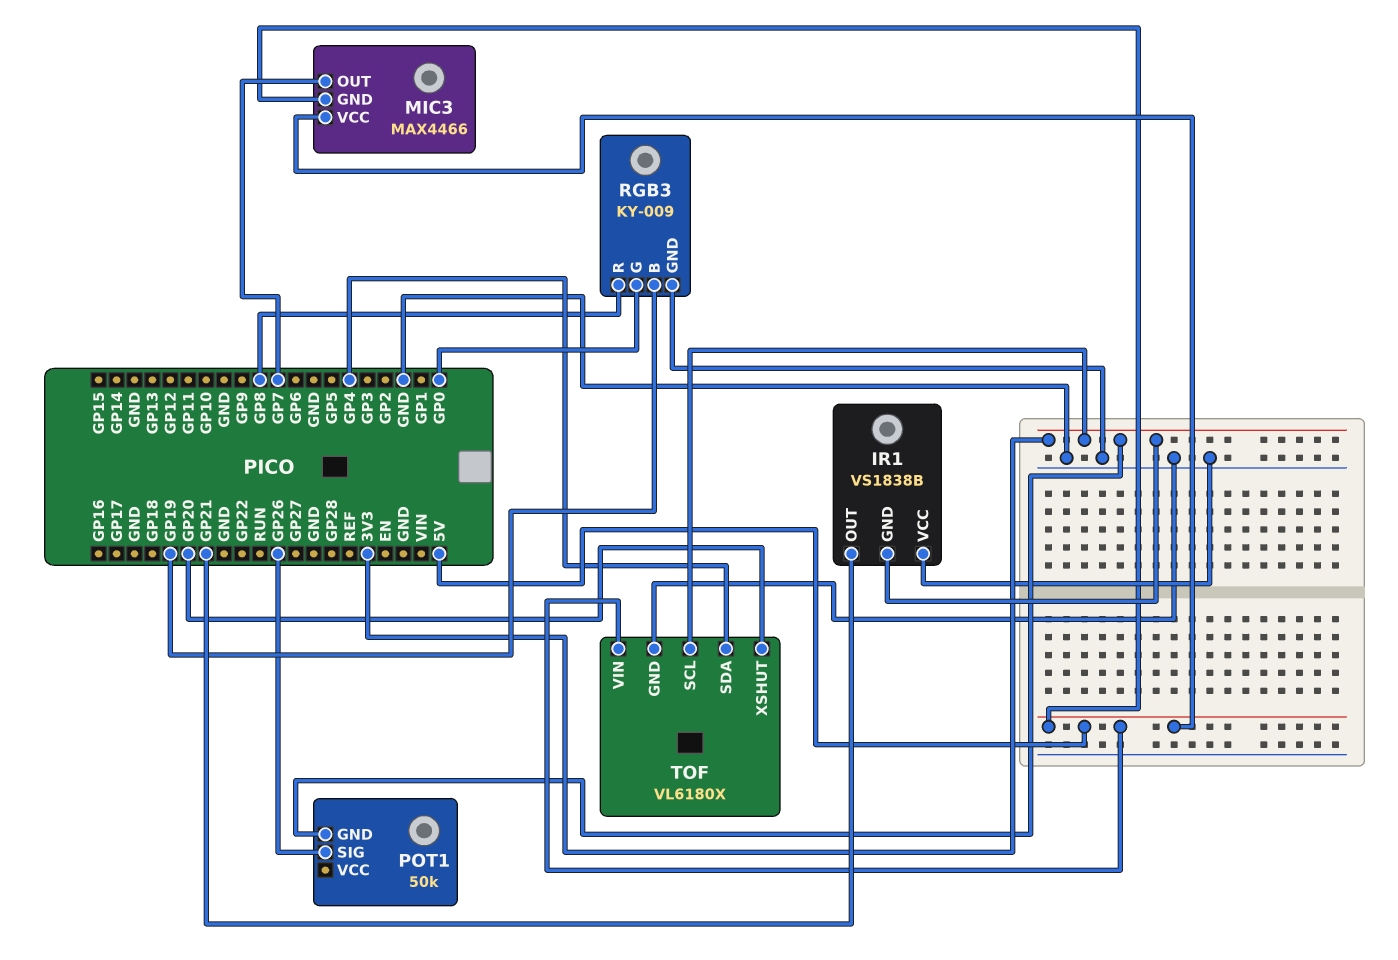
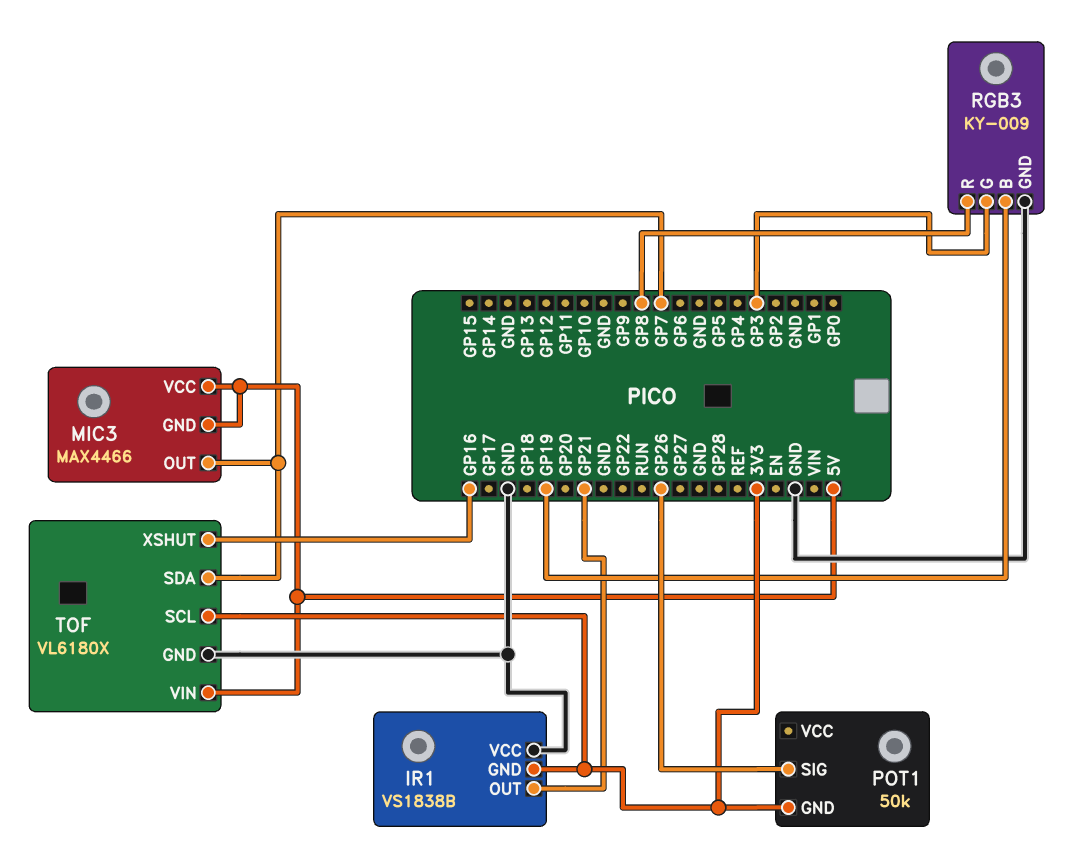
RGB3 pin G: GP0 -> GP3
TOF pin SDA: GP4 -> GP7
TOF pin XSHUT: GP20 -> GP16

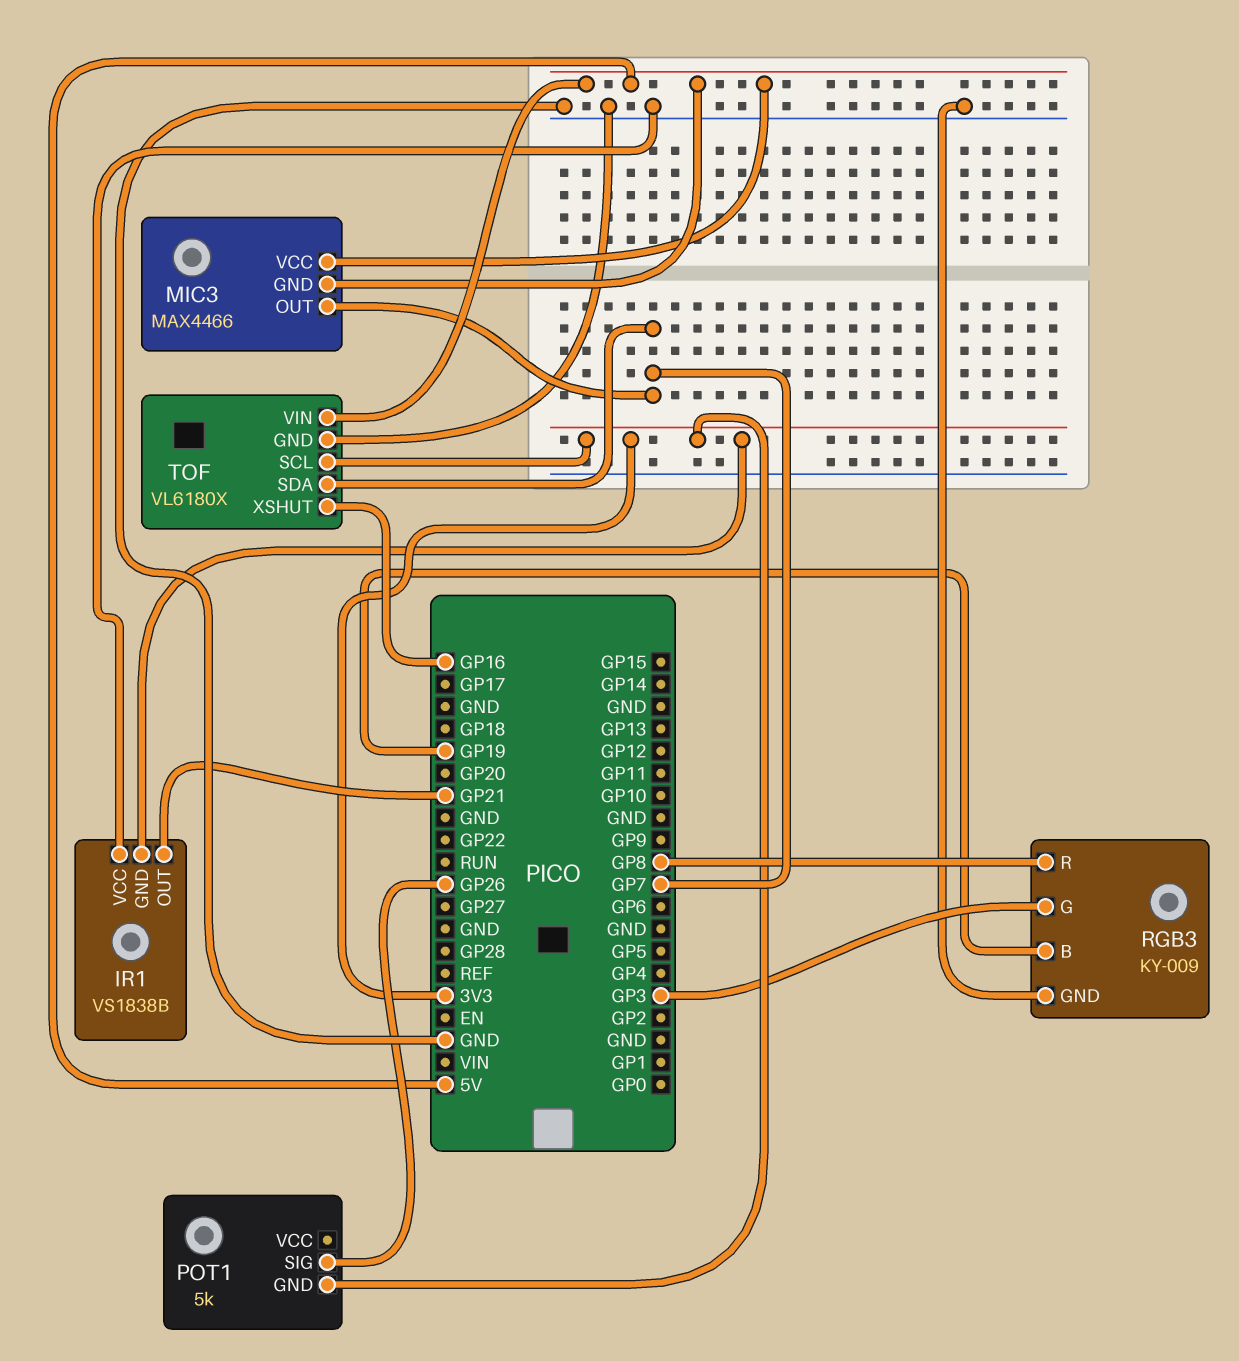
POT1: 50k -> 5k

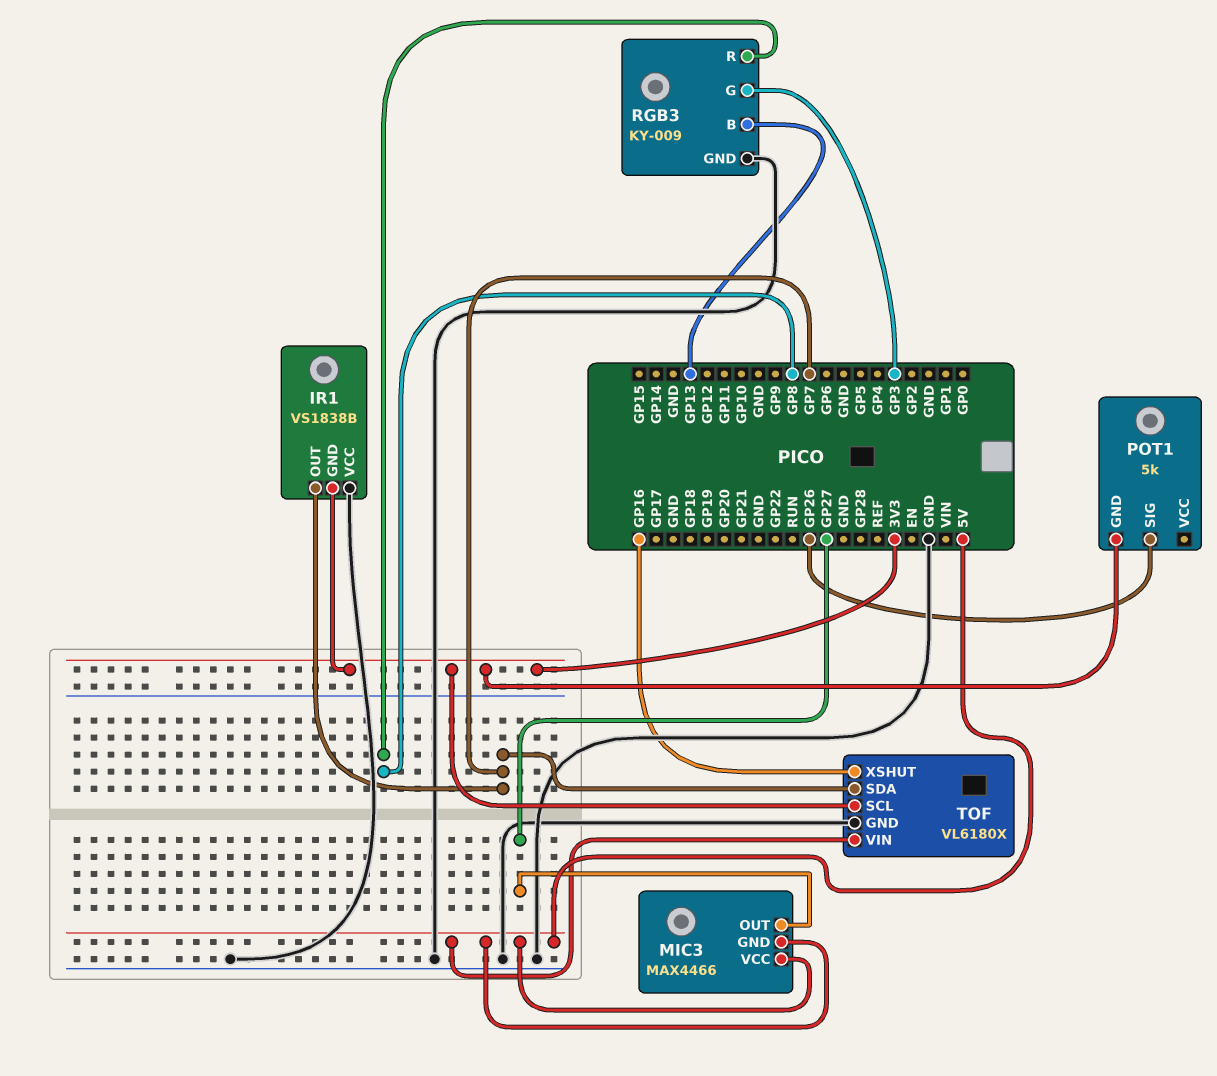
IR1 pin OUT: GP21 -> GP7
MIC3 pin OUT: GP7 -> GP27
RGB3 pin B: GP19 -> GP13

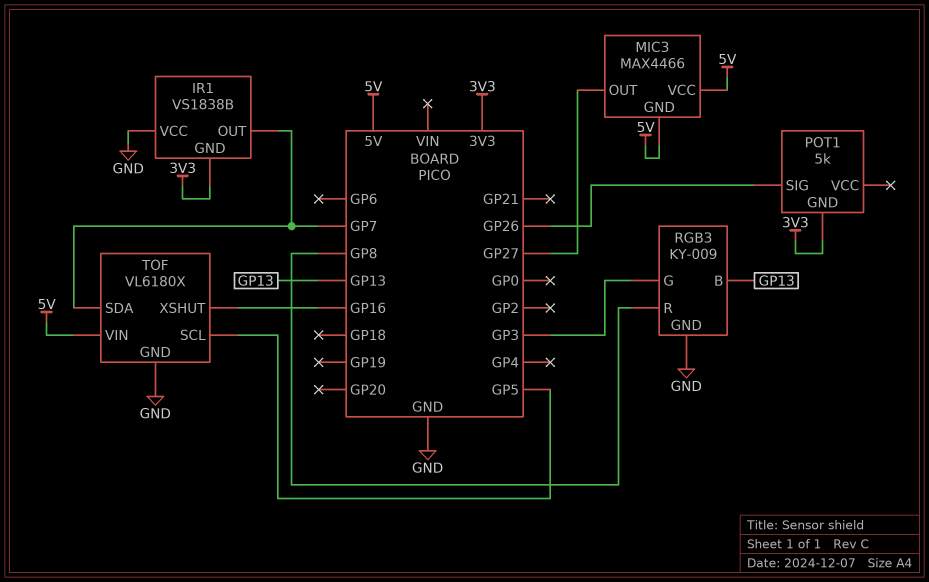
TOF pin SCL: 3V3 -> GP5

